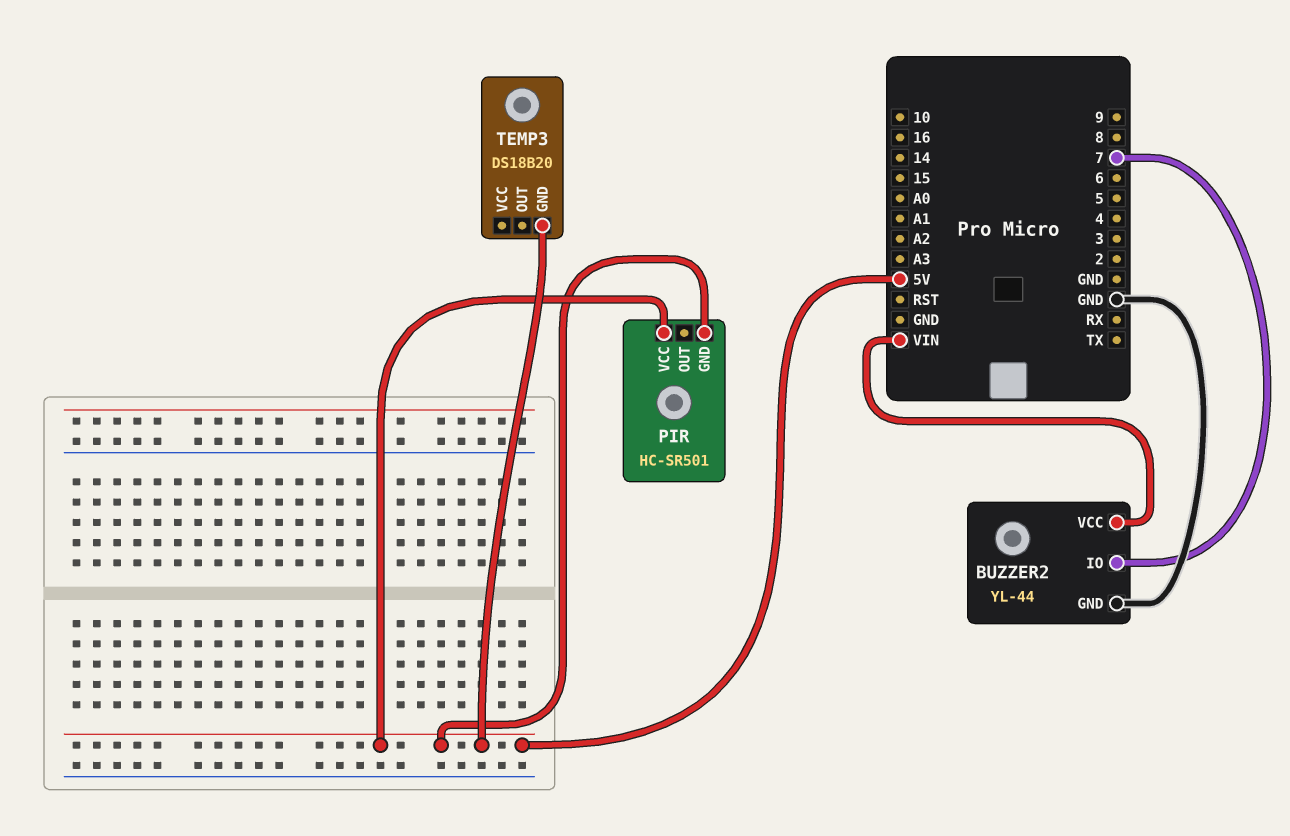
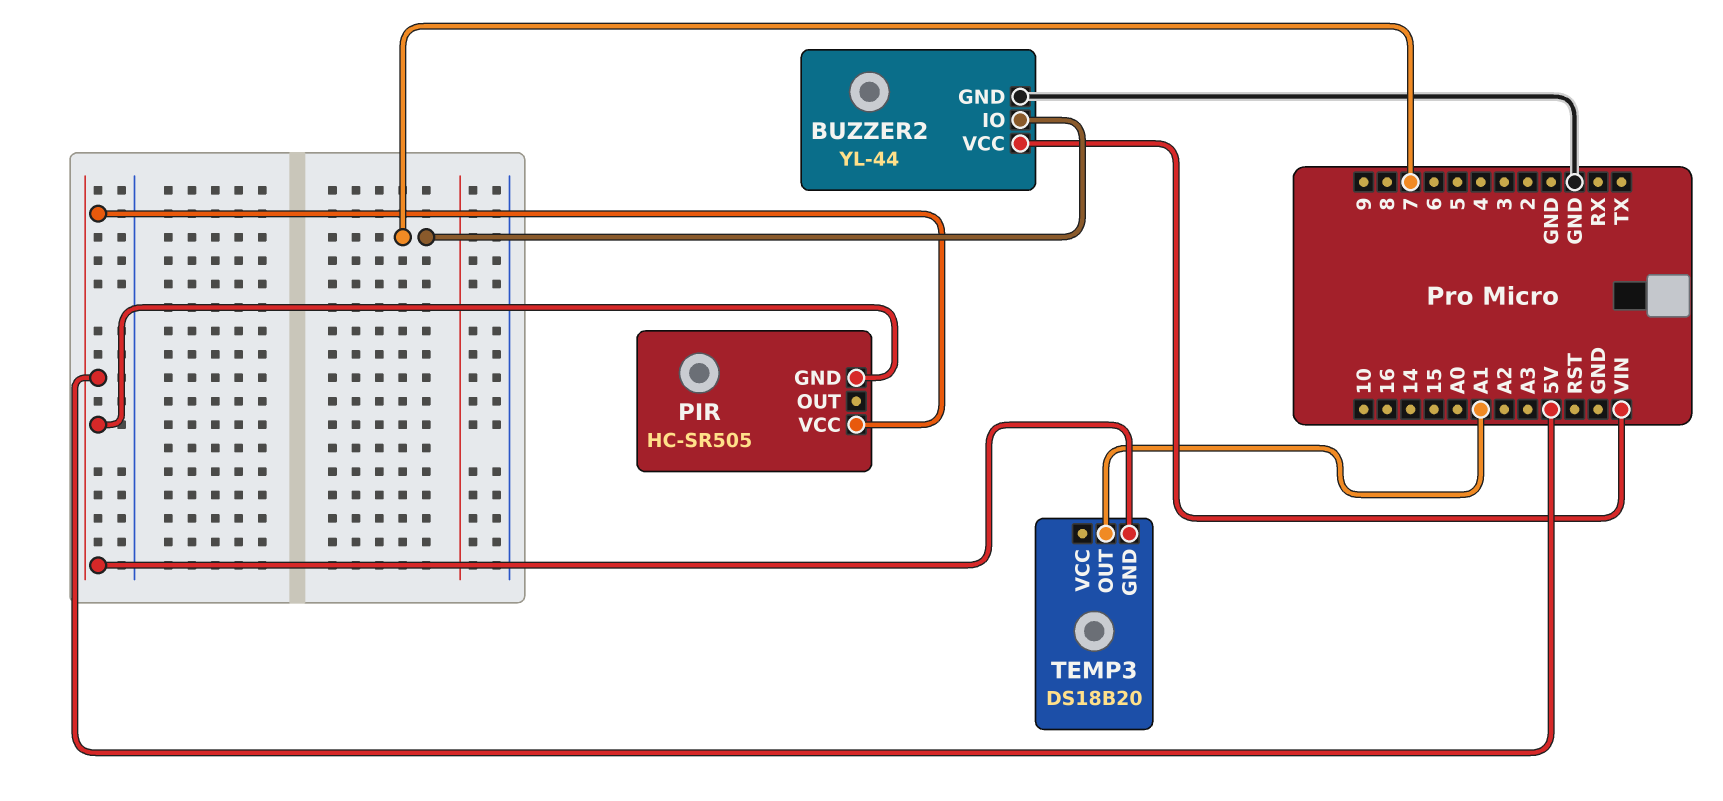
PIR: HC-SR501 -> HC-SR505
TEMP3 pin OUT: none -> A1

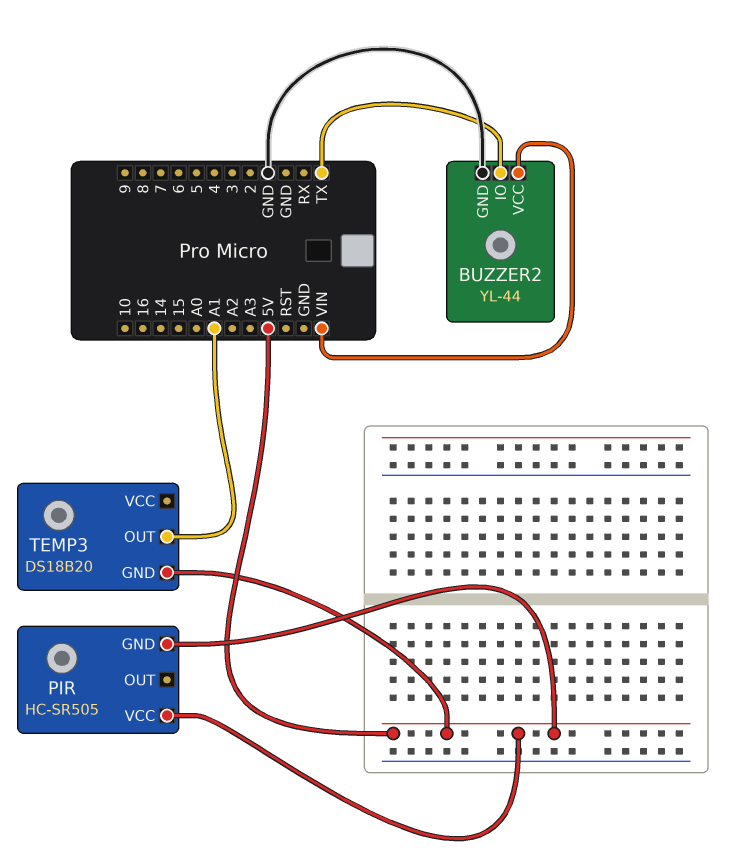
BUZZER2 pin IO: 7 -> TX

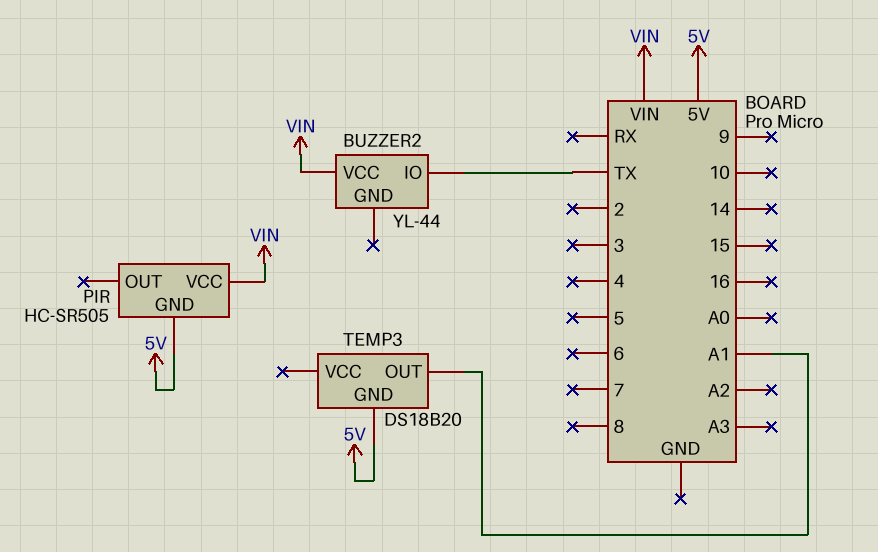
BUZZER2 pin GND: GND -> none
PIR pin VCC: 5V -> VIN

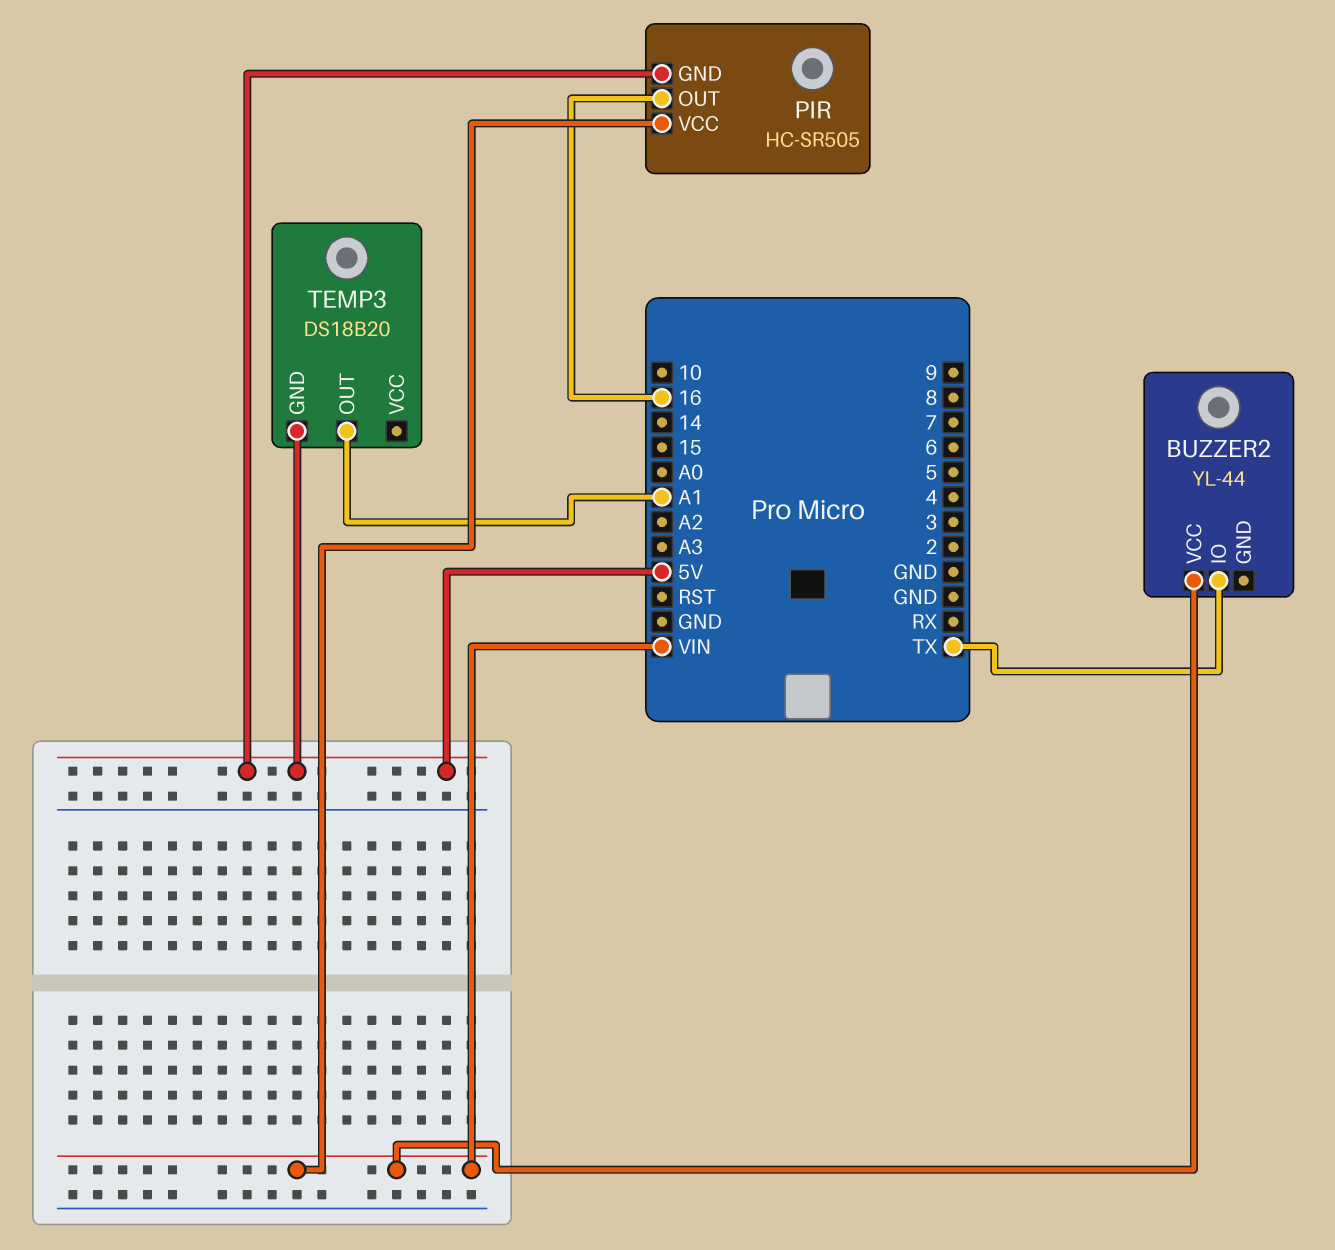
PIR pin OUT: none -> 16

